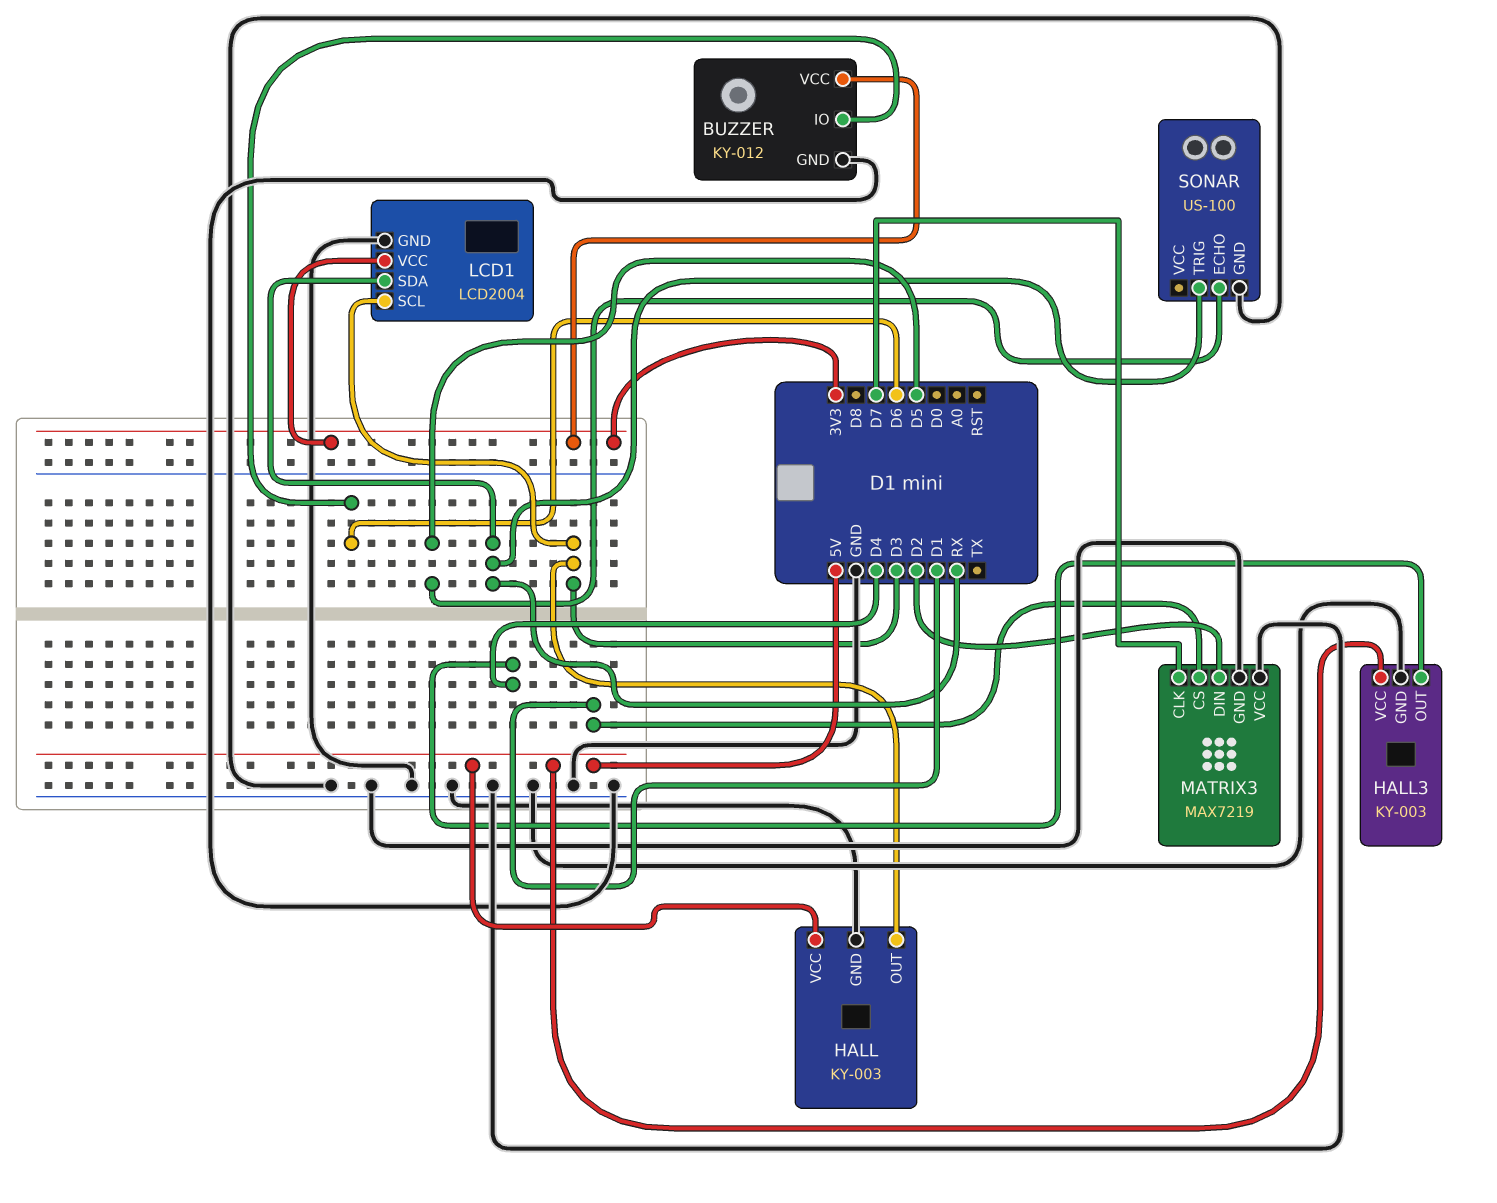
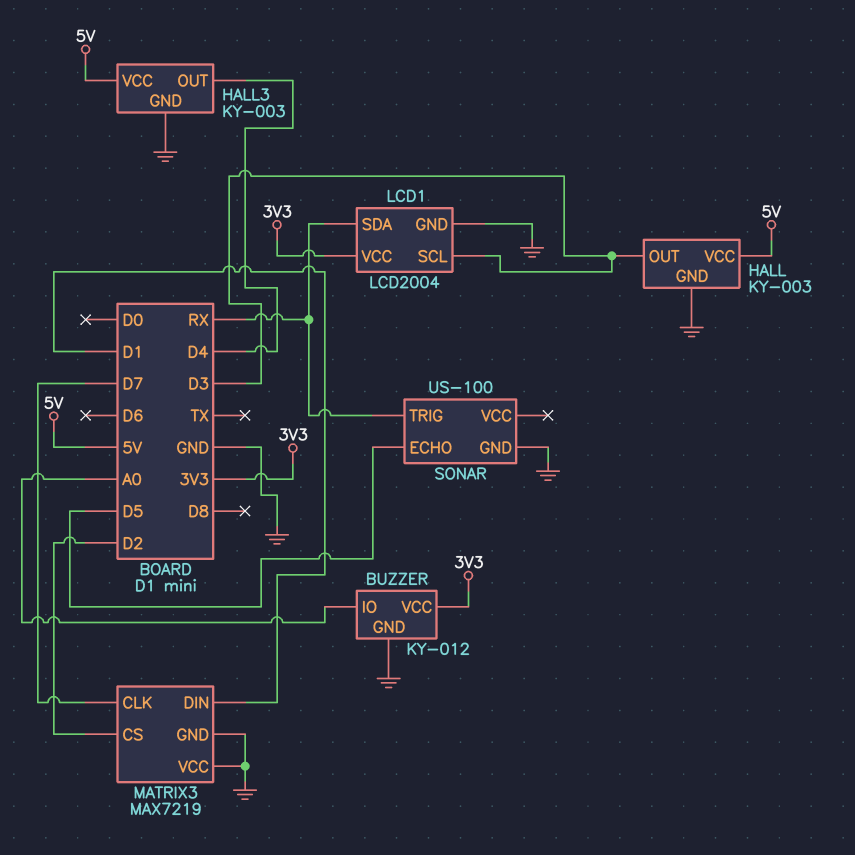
BUZZER pin IO: D6 -> A0
MATRIX3 pin CS: D1 -> D2
MATRIX3 pin DIN: D2 -> D1

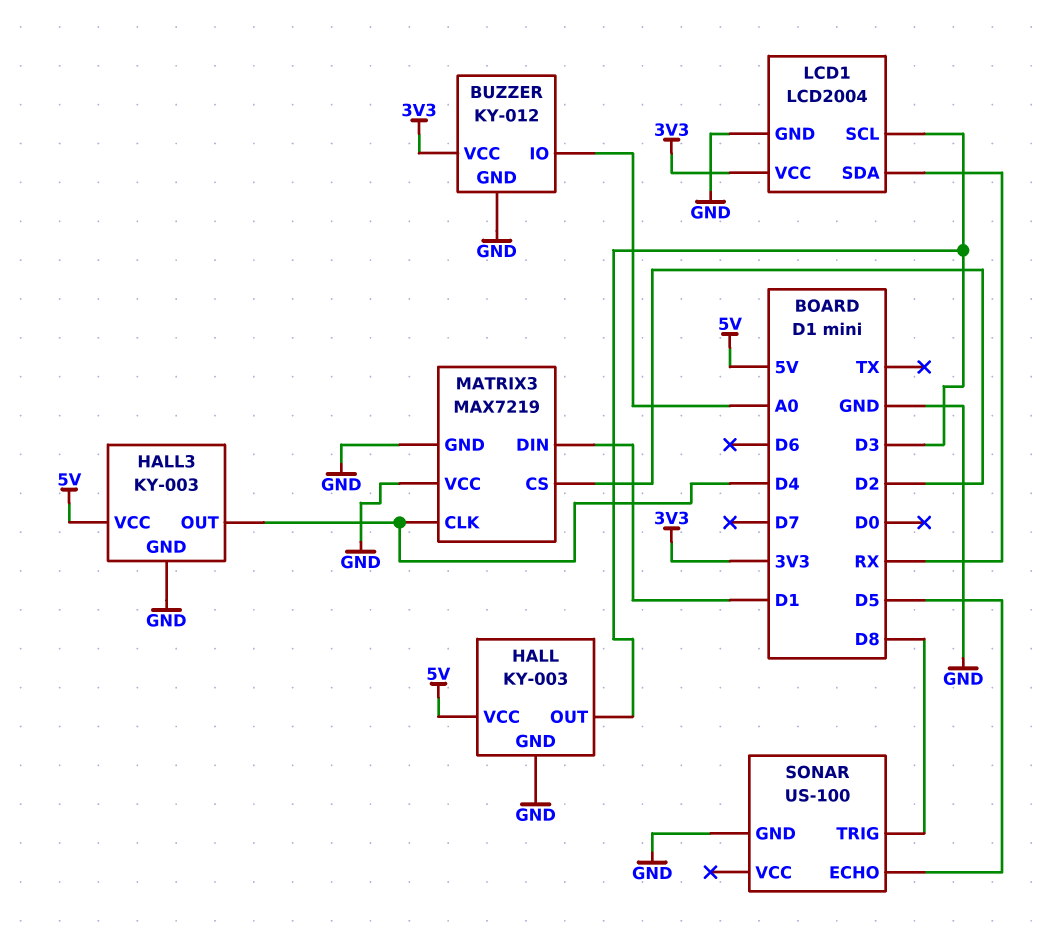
MATRIX3 pin CLK: D7 -> D4
SONAR pin TRIG: RX -> D8

